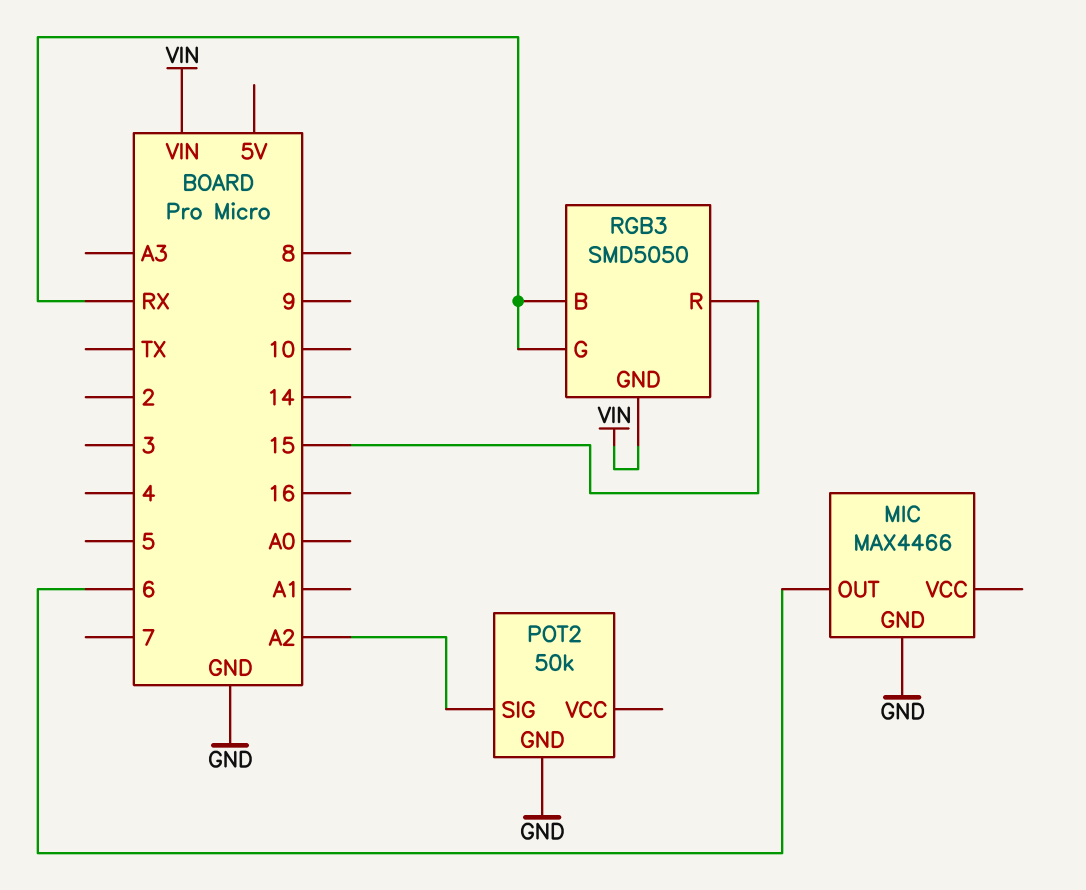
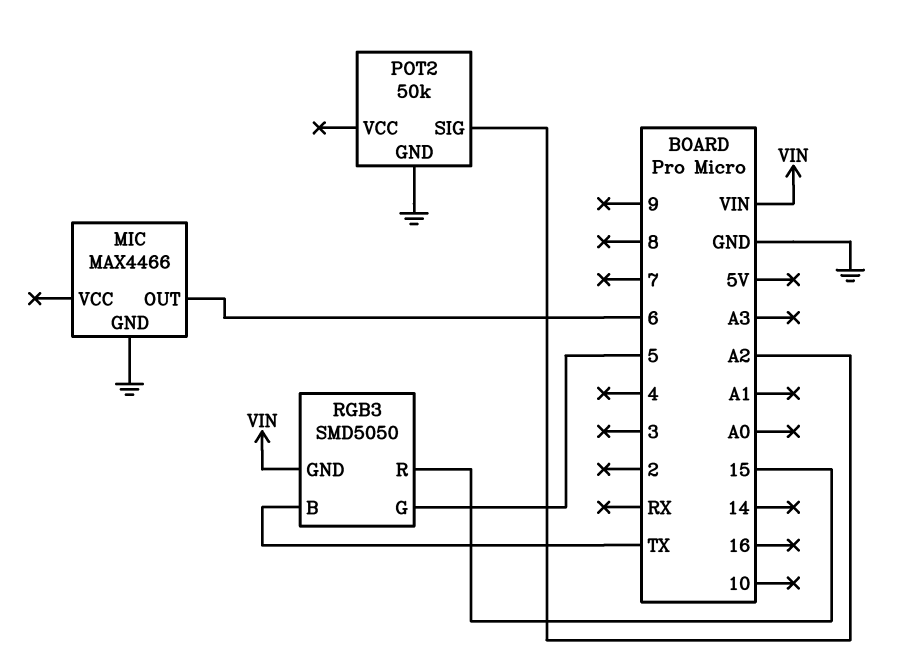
RGB3 pin B: RX -> TX
RGB3 pin G: RX -> 5

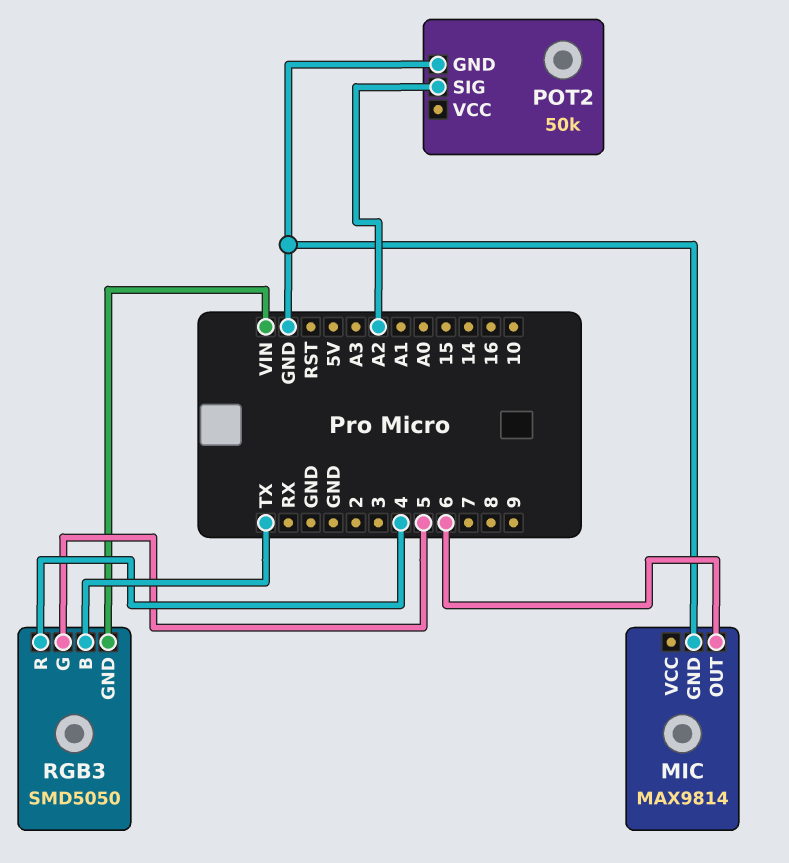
MIC: MAX4466 -> MAX9814
RGB3 pin R: 15 -> 4

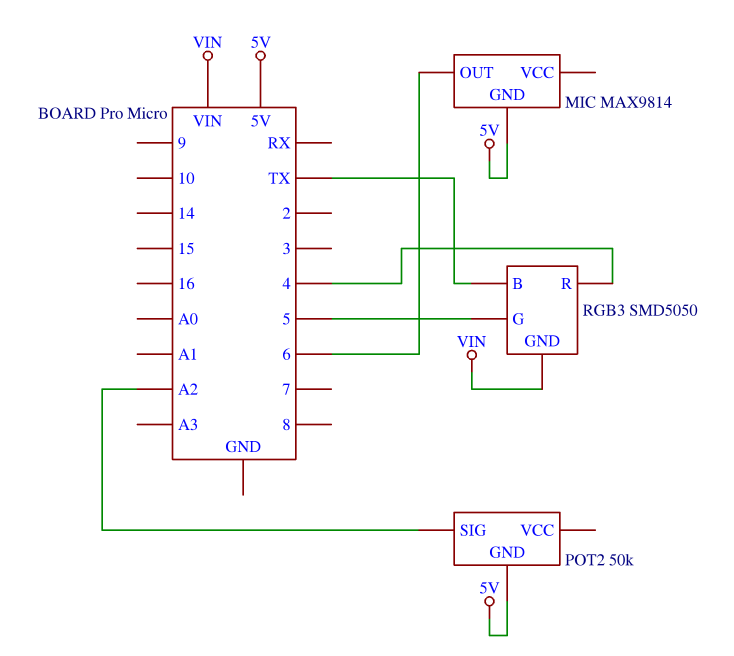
MIC pin GND: GND -> 5V
POT2 pin GND: GND -> 5V

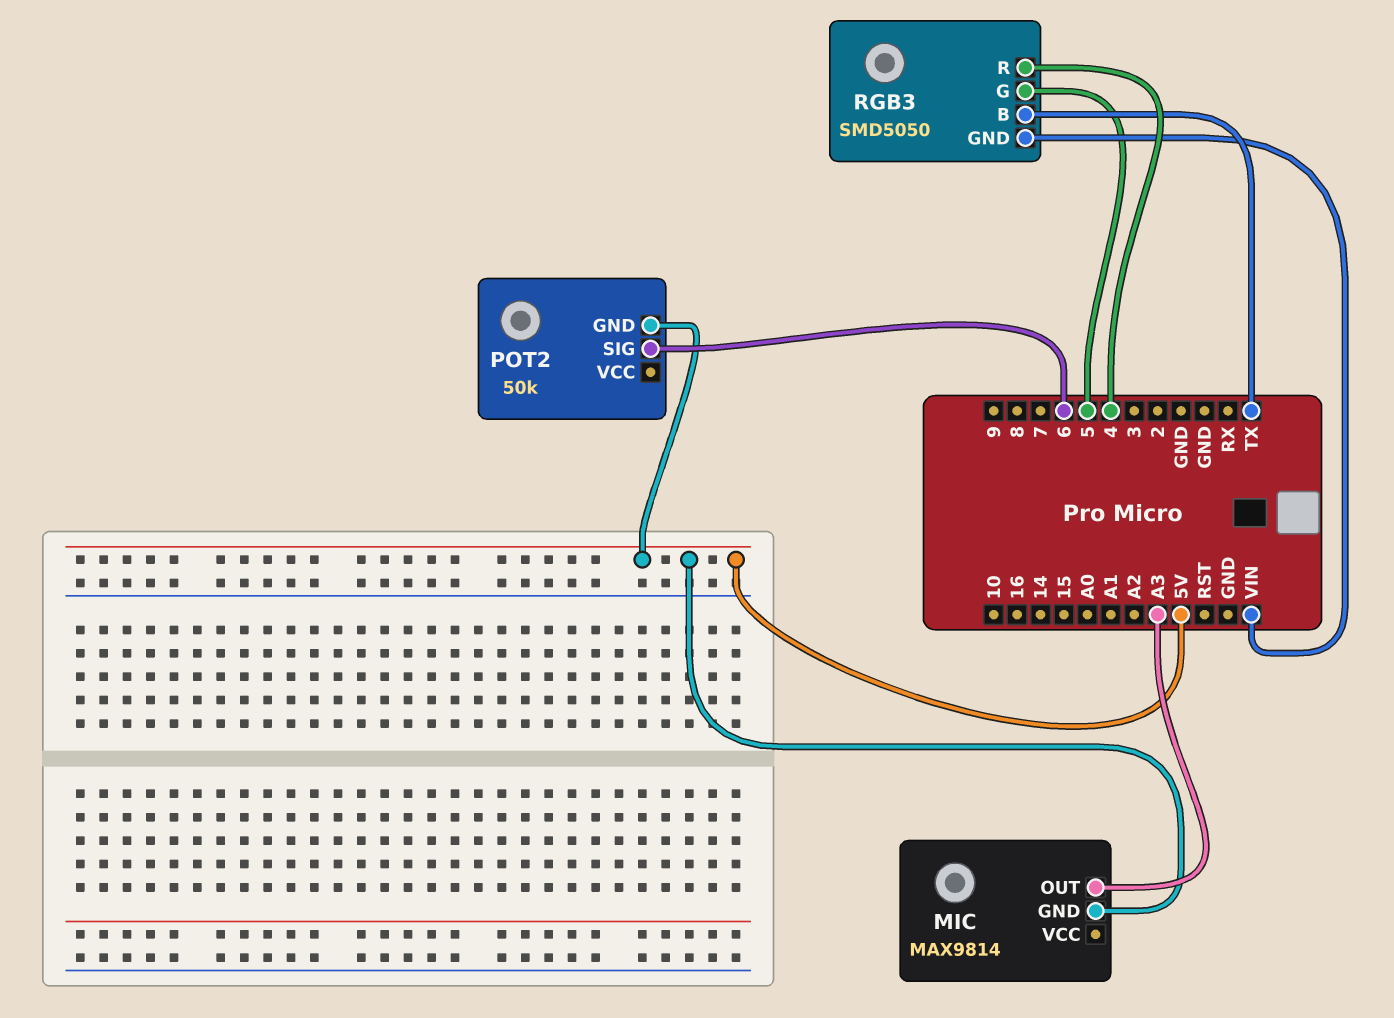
MIC pin OUT: 6 -> A3
POT2 pin SIG: A2 -> 6

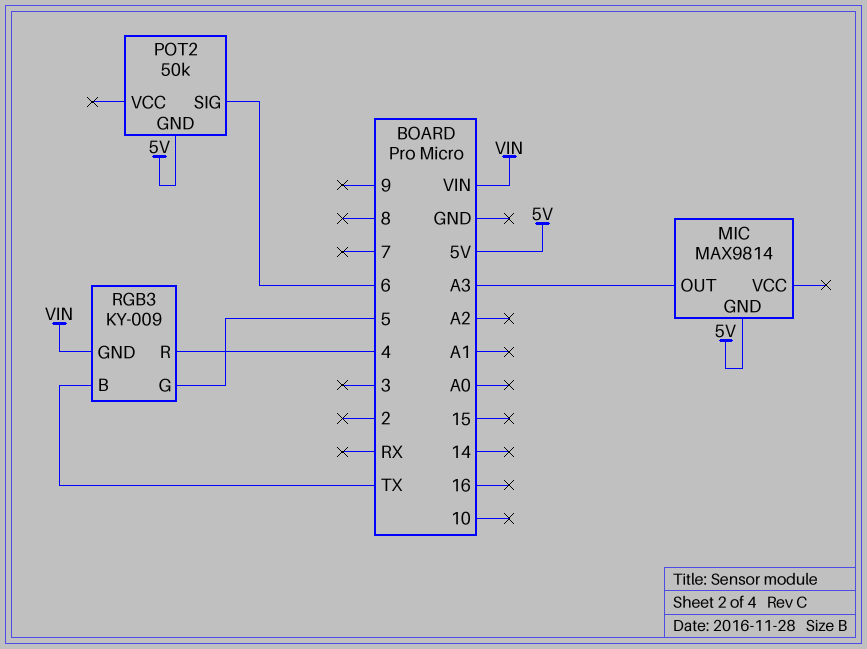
RGB3: SMD5050 -> KY-009

